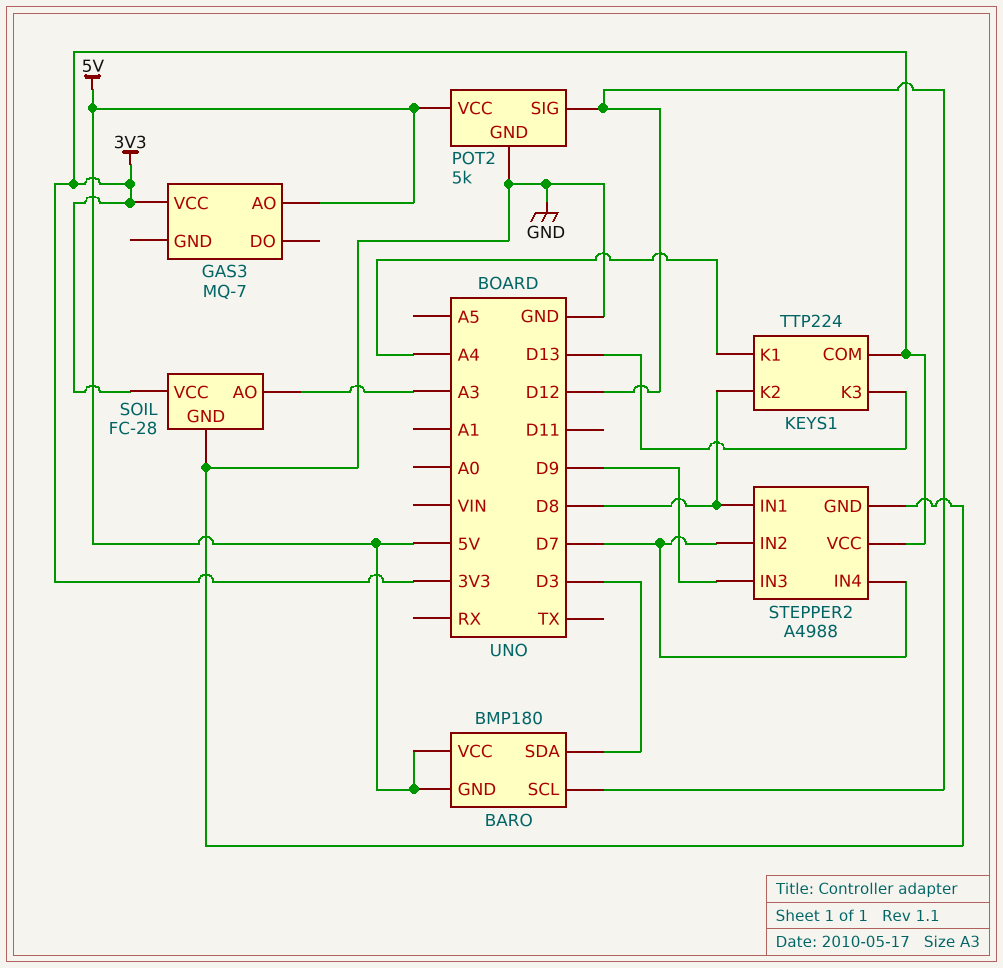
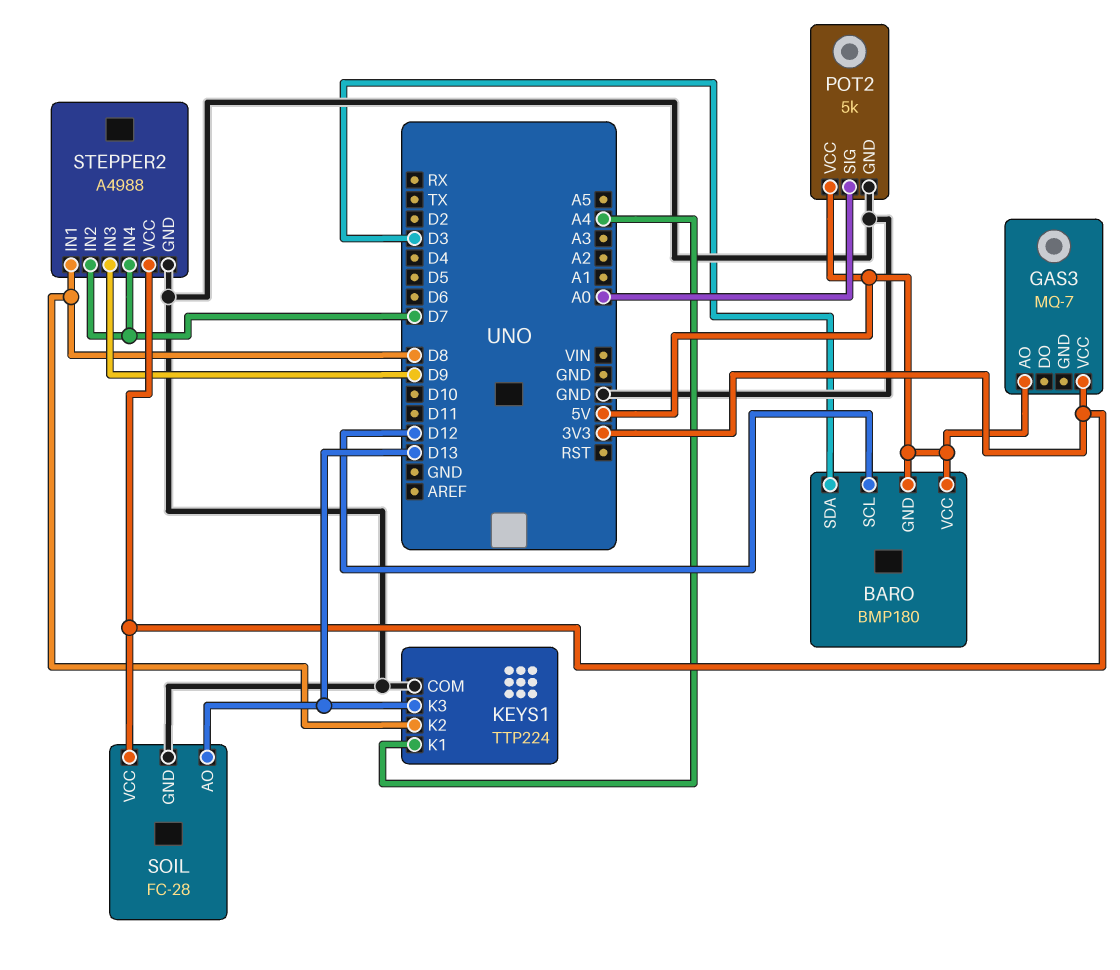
KEYS1 pin COM: 3V3 -> GND
POT2 pin SIG: D12 -> A0
SOIL pin AO: A3 -> D13

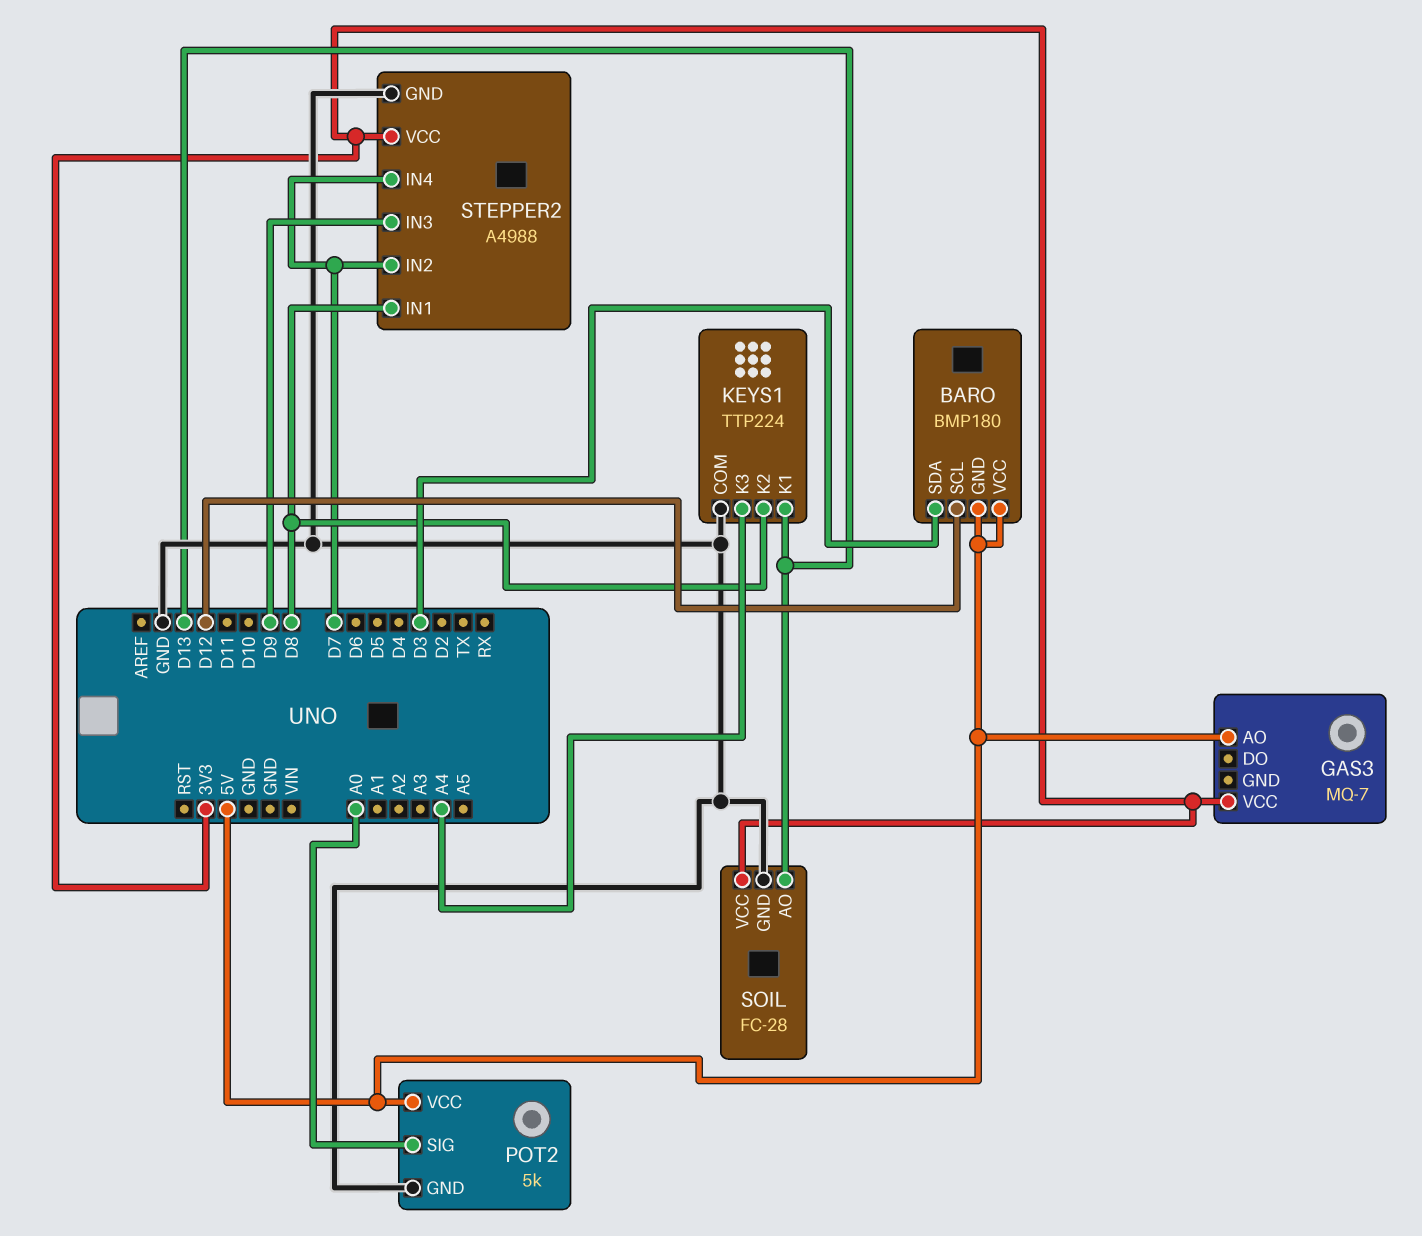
KEYS1 pin K1: A4 -> D13
KEYS1 pin K3: D13 -> A4

